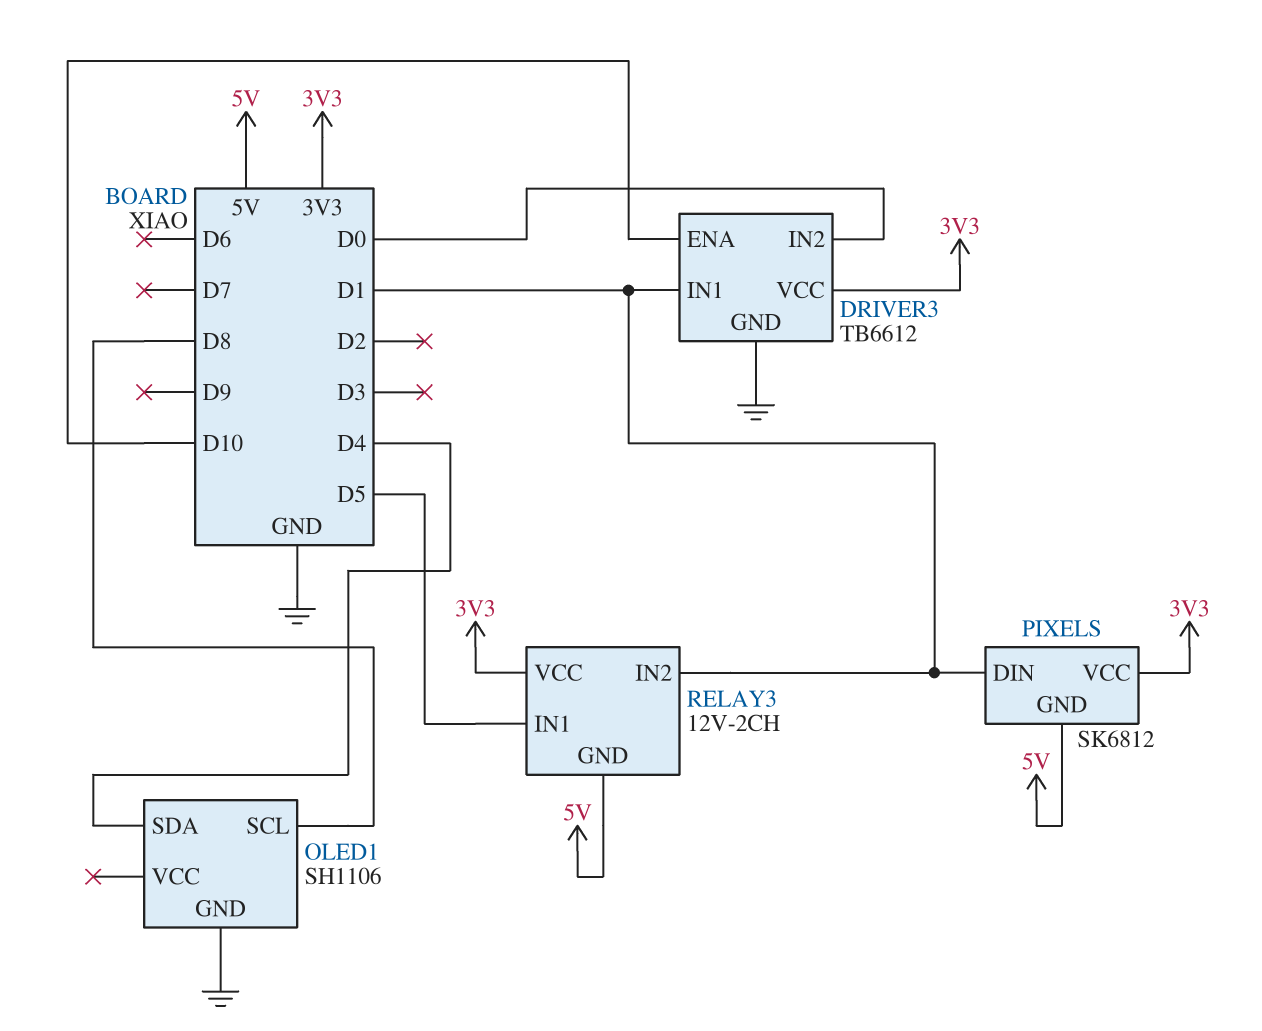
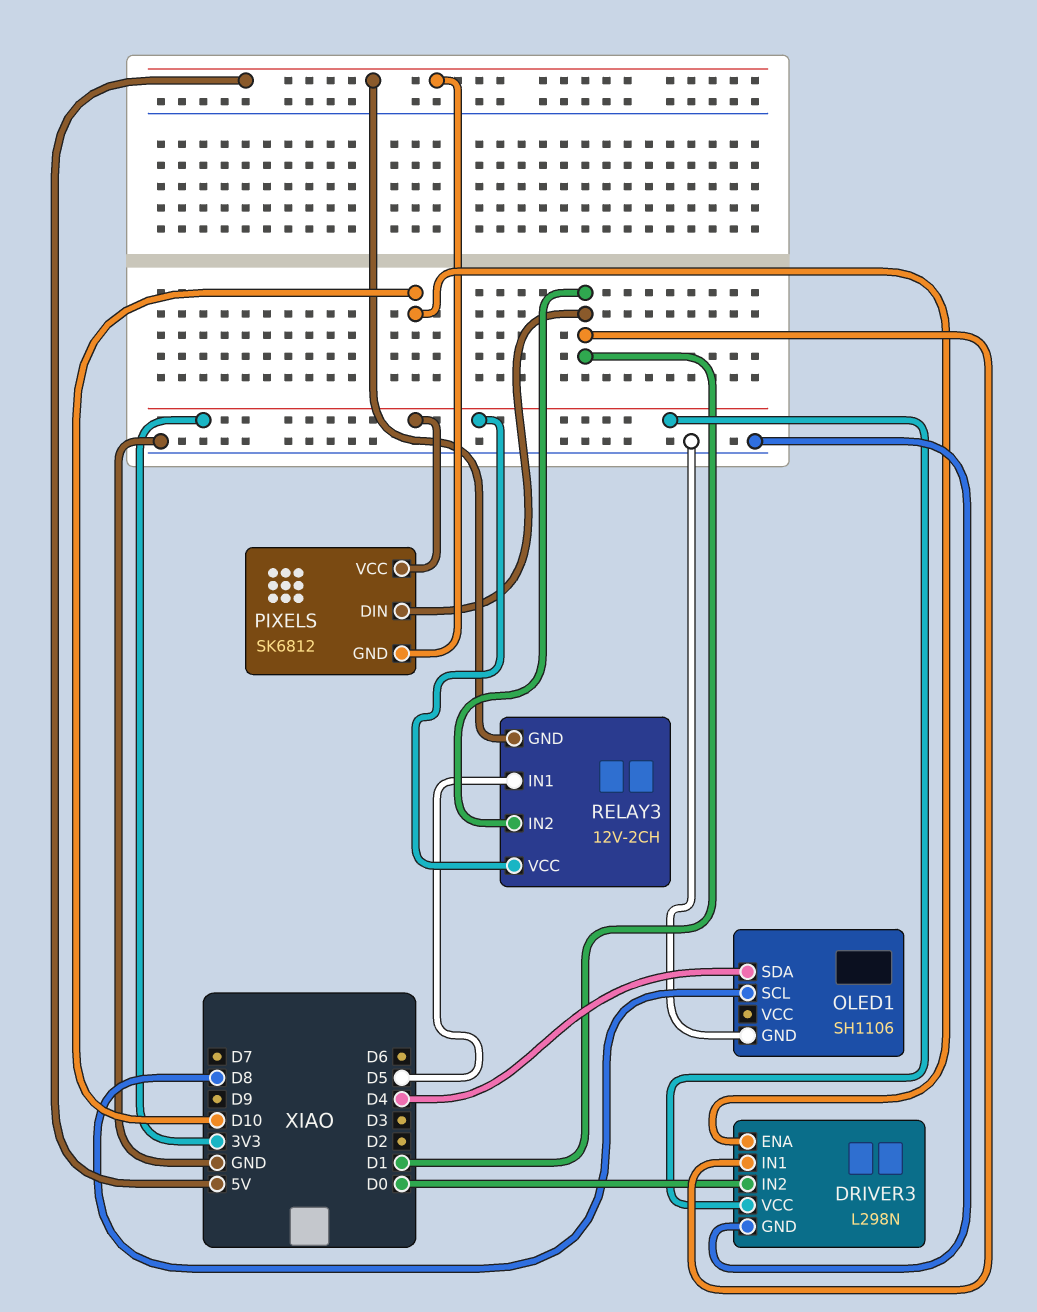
DRIVER3: TB6612 -> L298N

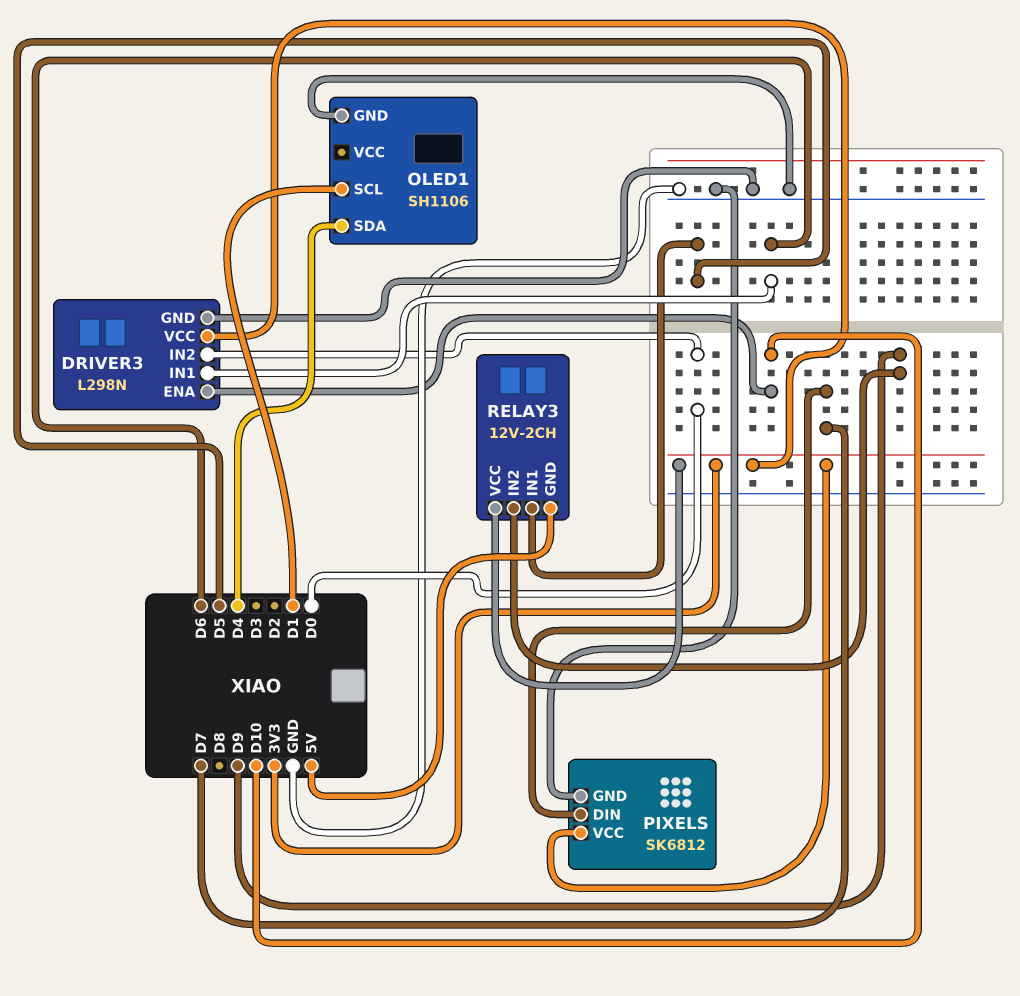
DRIVER3 pin IN1: D1 -> D6
OLED1 pin SCL: D8 -> D1
PIXELS pin DIN: D1 -> D7
PIXELS pin GND: 5V -> GND
RELAY3 pin IN2: D1 -> D9

